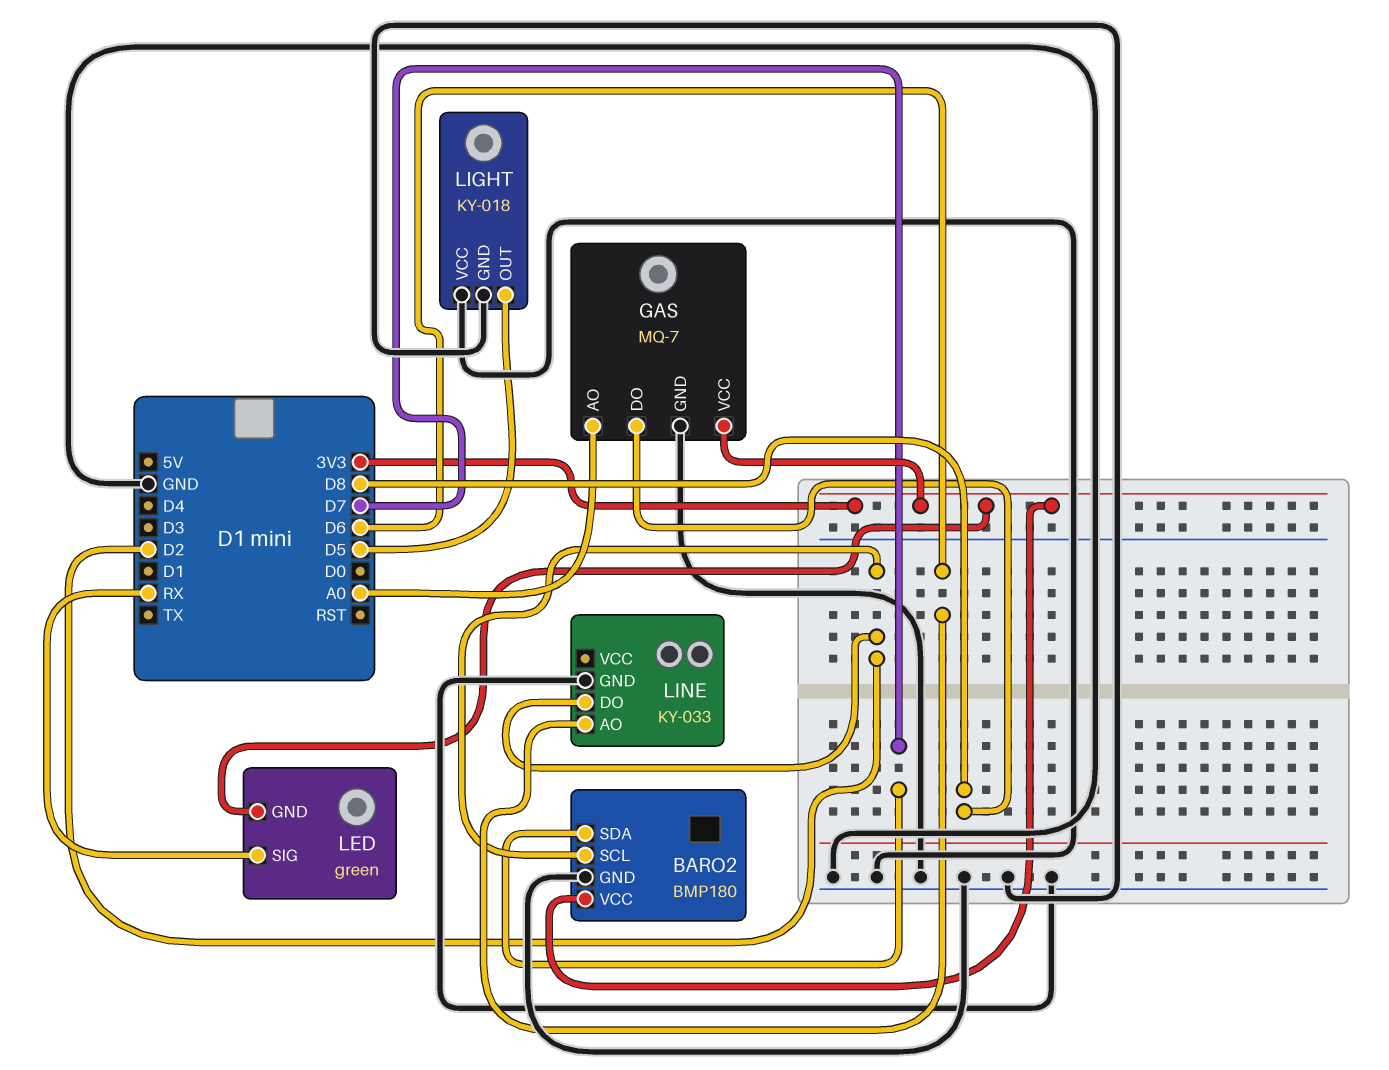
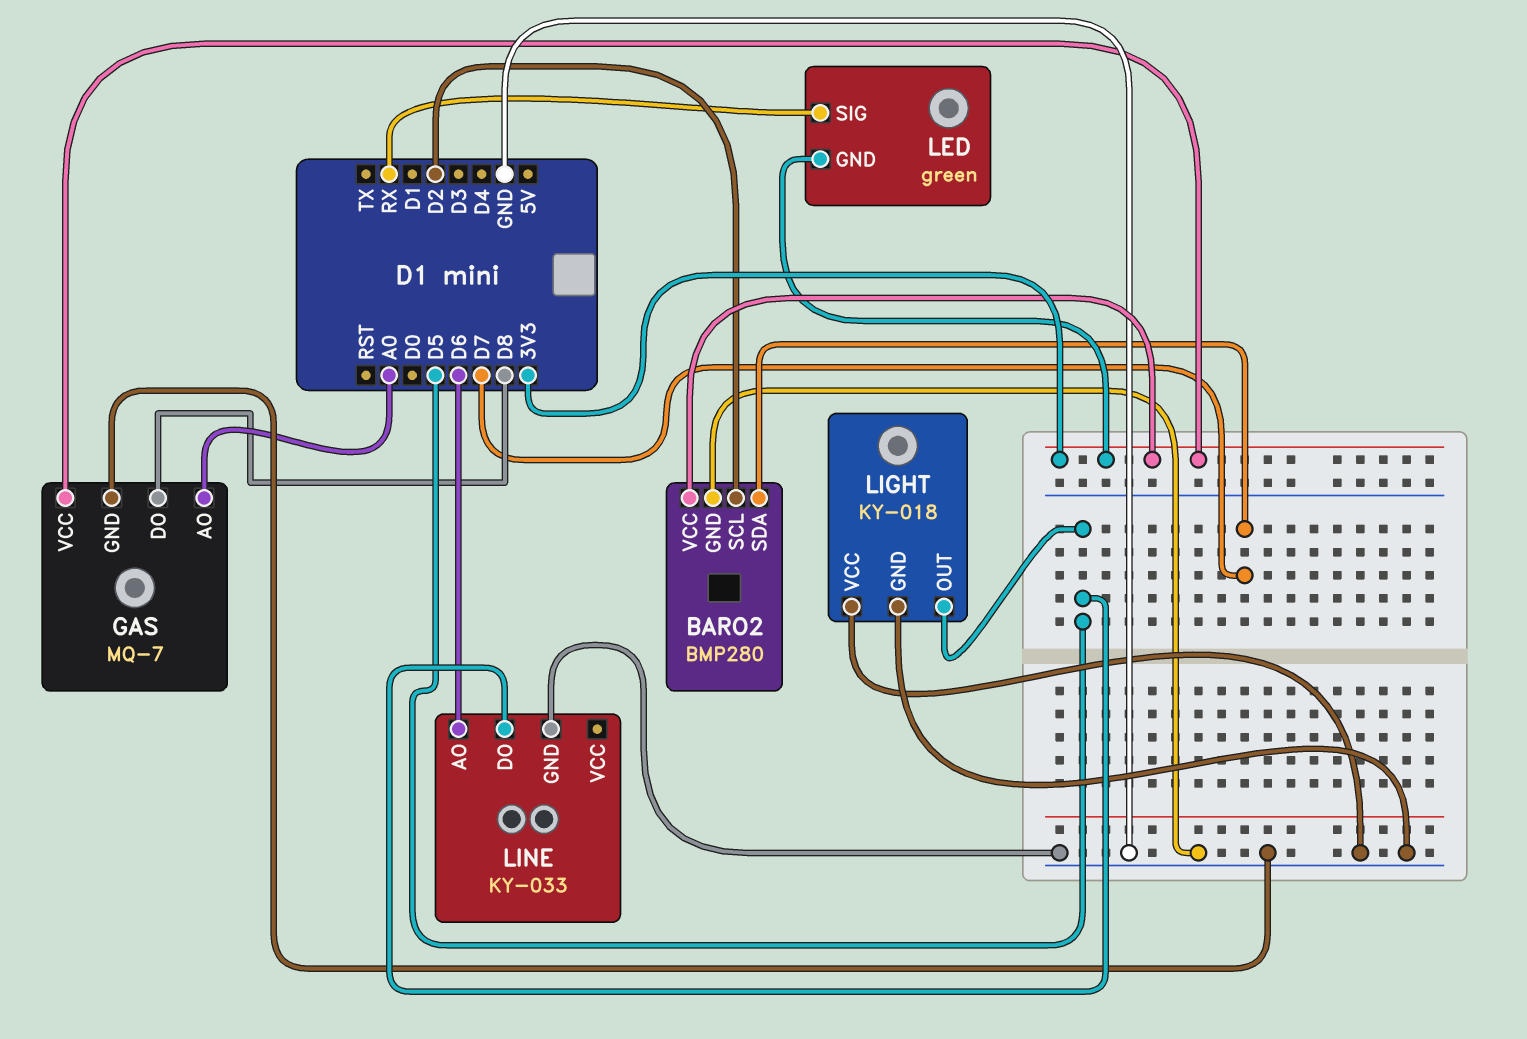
BARO2: BMP180 -> BMP280
LINE pin DO: D2 -> D5

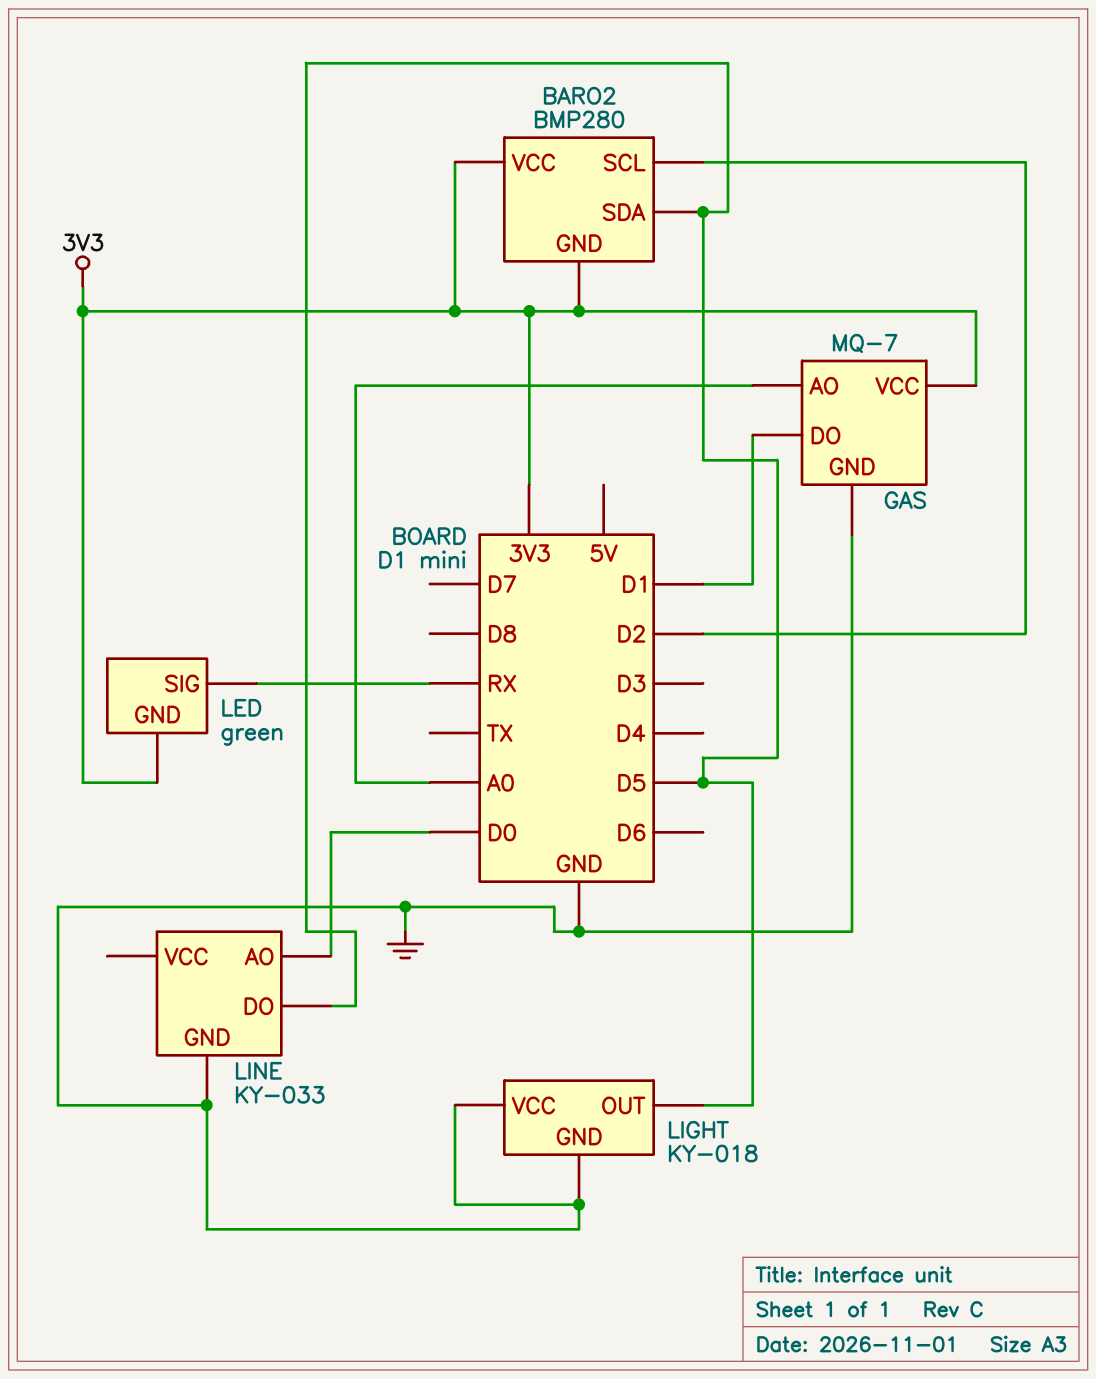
BARO2 pin GND: GND -> 3V3
BARO2 pin SDA: D7 -> D5
GAS pin DO: D8 -> D1
LINE pin AO: D6 -> D0

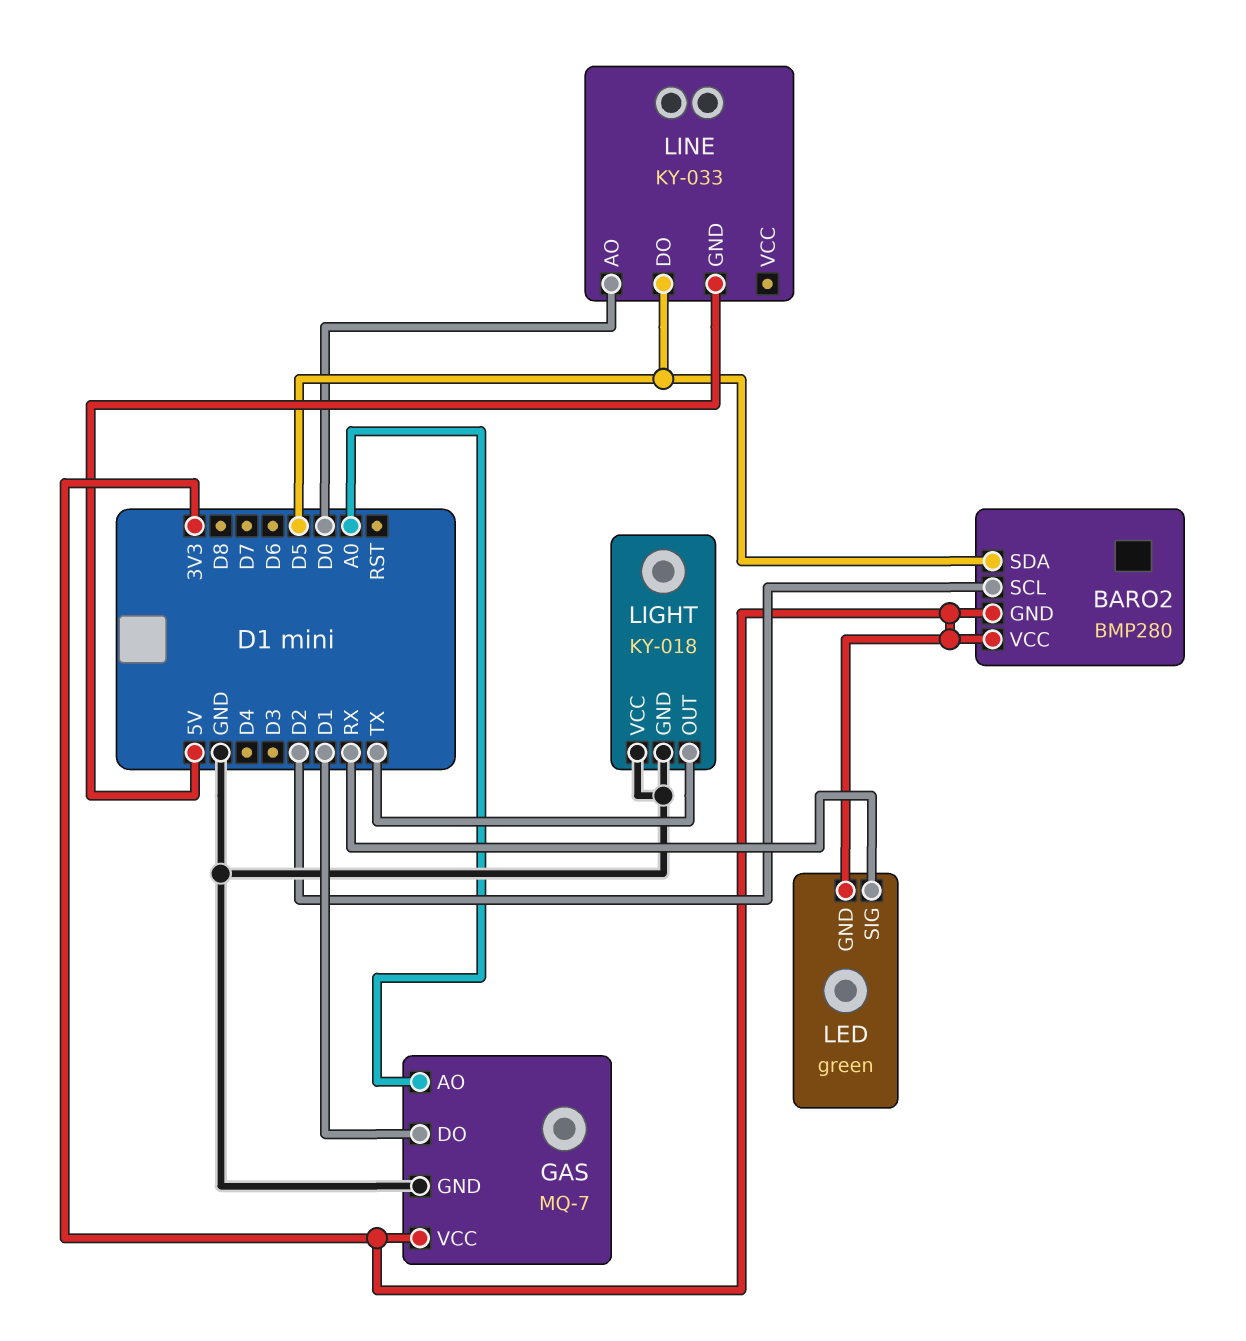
LIGHT pin OUT: D5 -> TX
LINE pin GND: GND -> 5V

